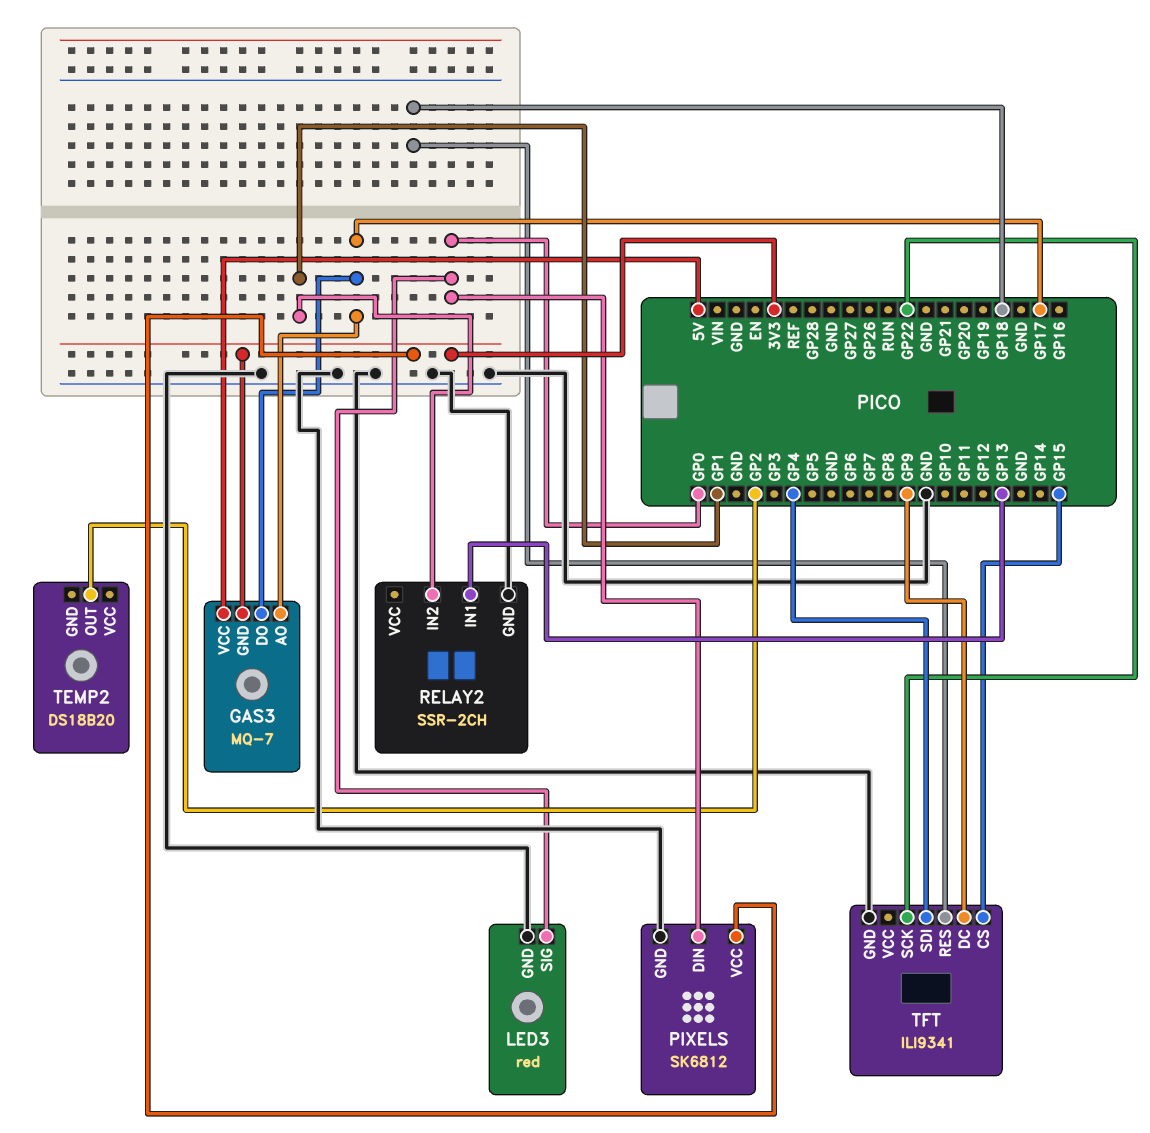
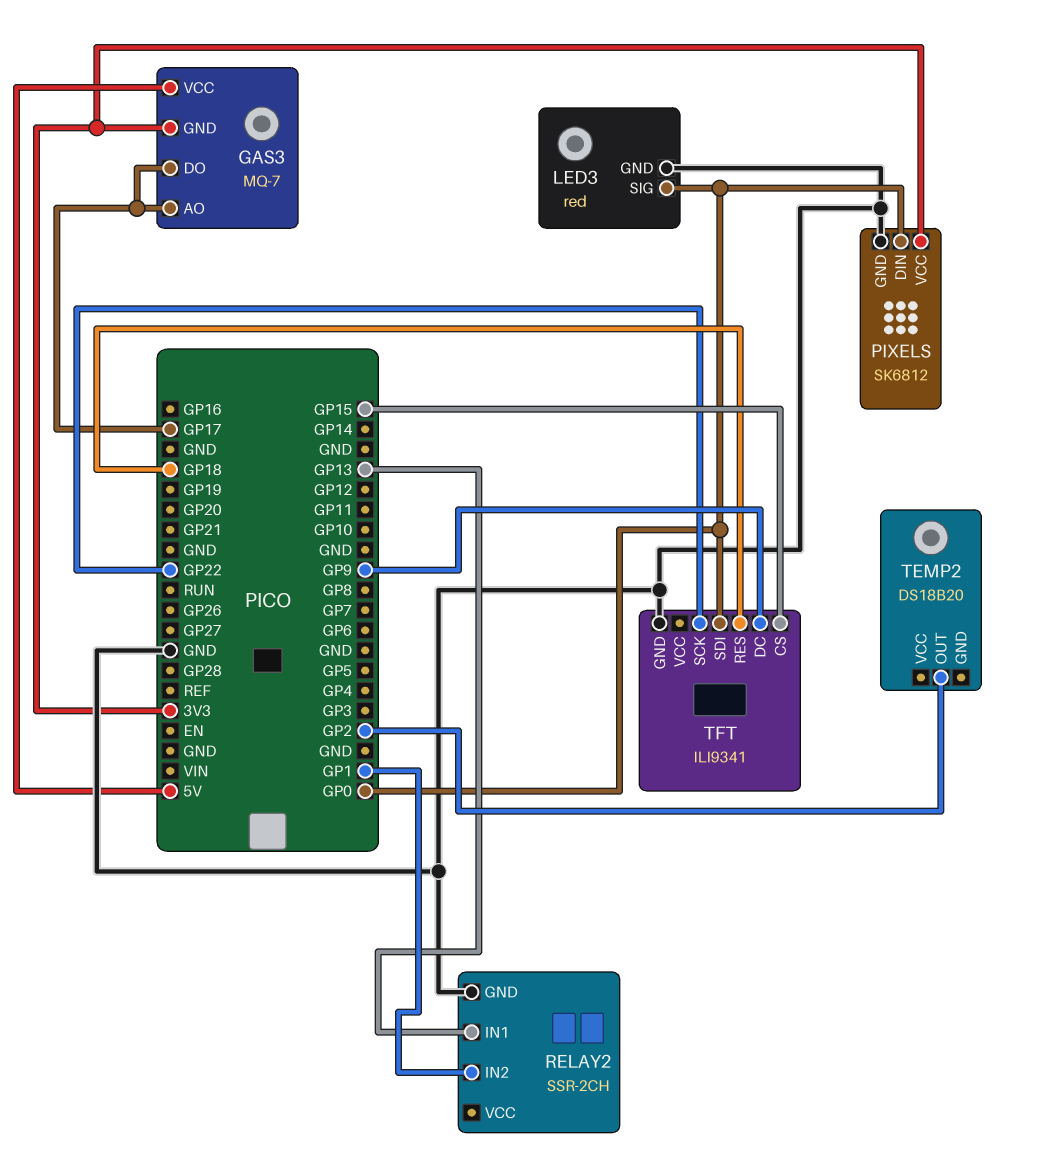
TFT pin SDI: GP4 -> GP0

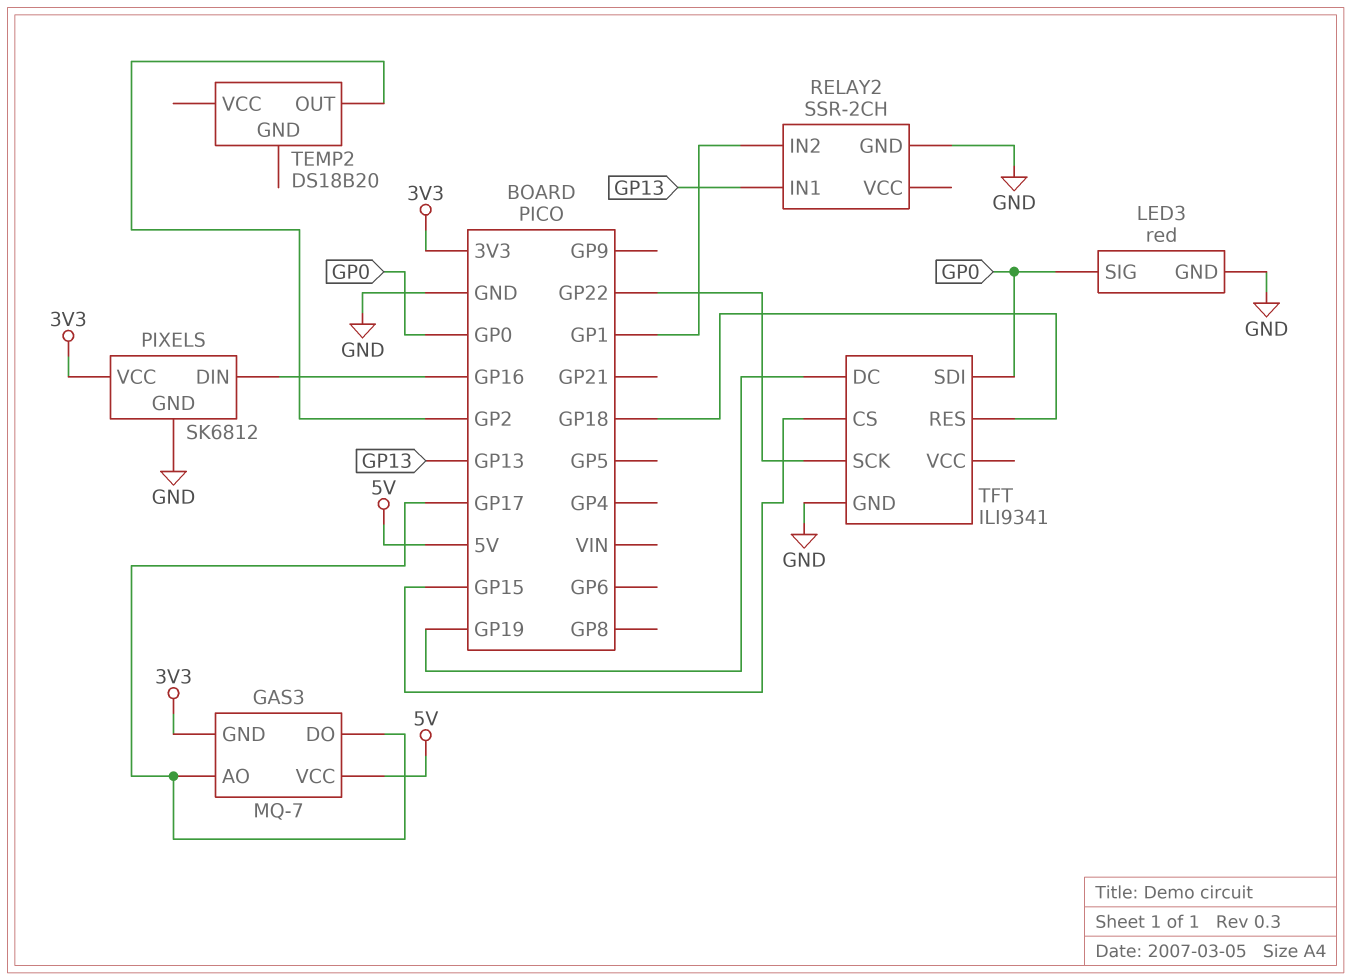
PIXELS pin DIN: GP0 -> GP16
TFT pin DC: GP9 -> GP19

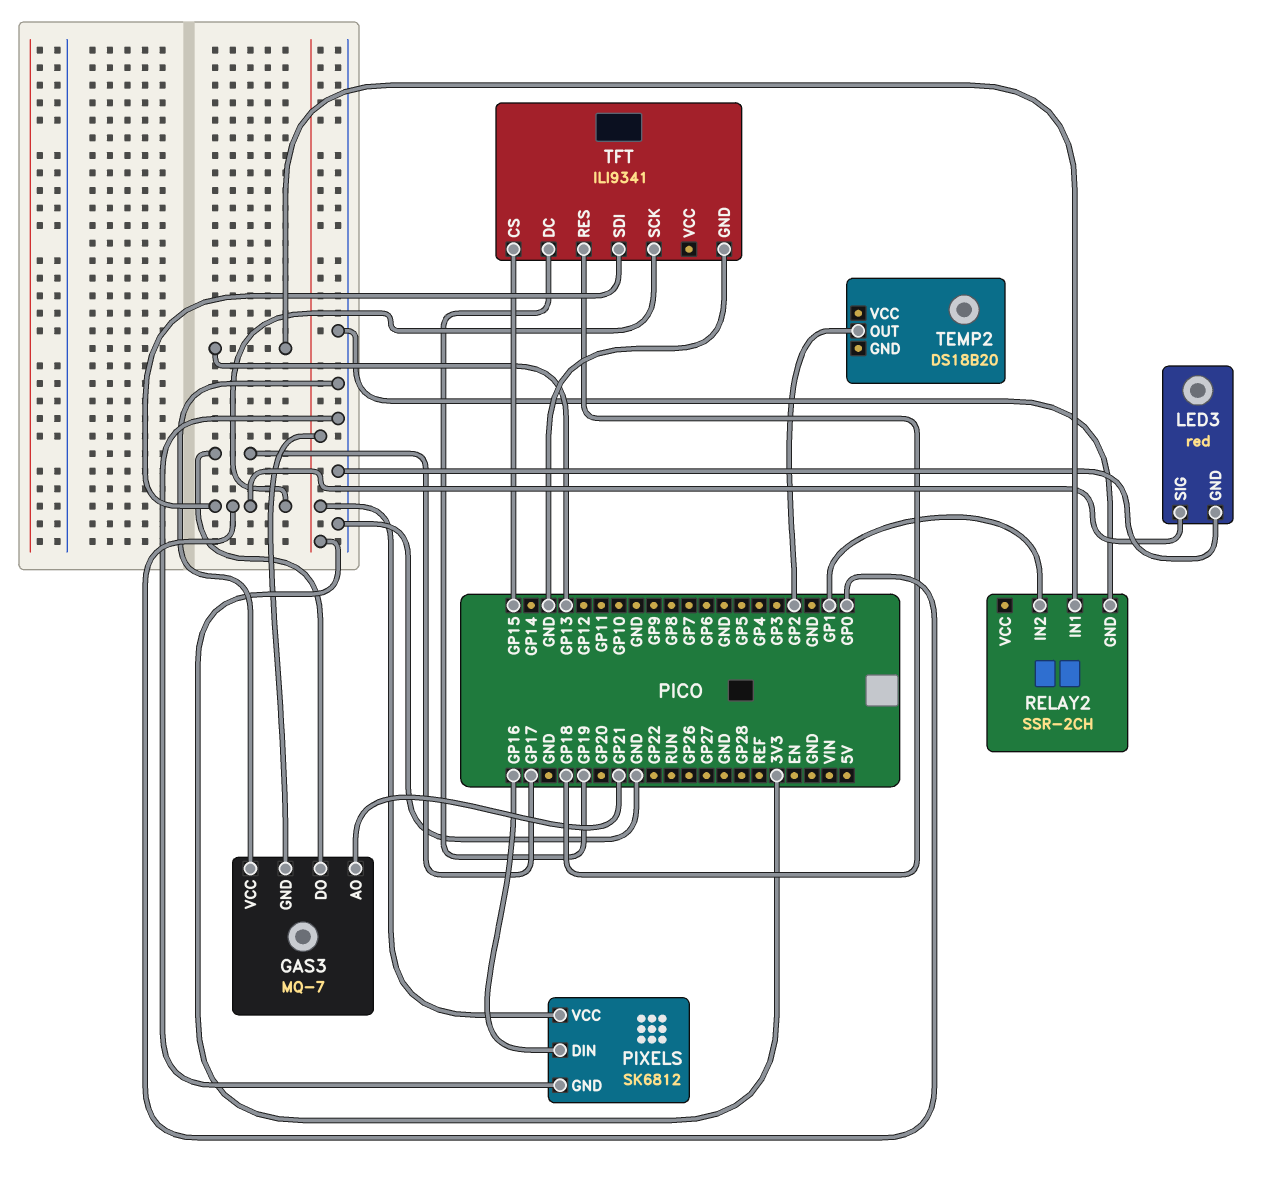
GAS3 pin AO: GP17 -> GP21
GAS3 pin VCC: 5V -> GND
TFT pin SCK: GP22 -> GP0

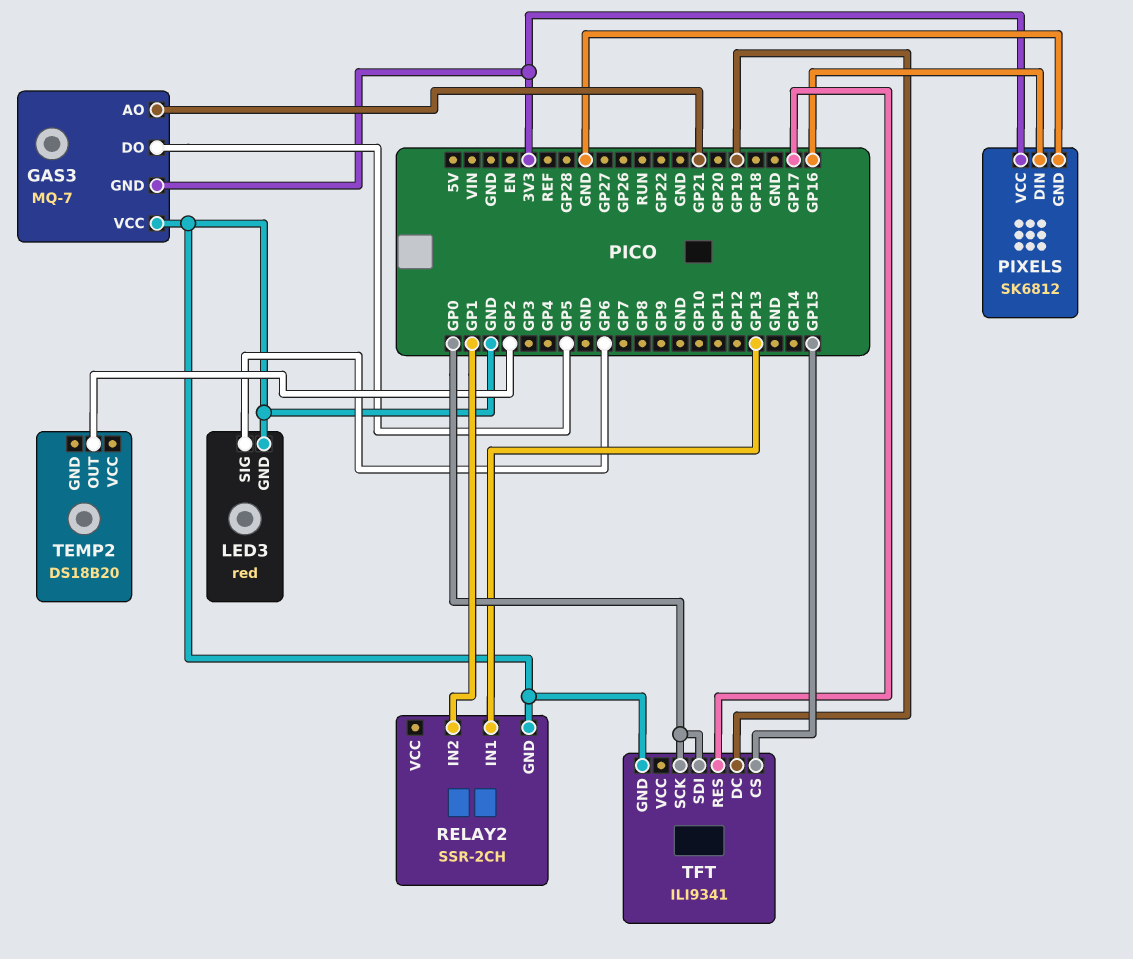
GAS3 pin DO: GP17 -> GP5
LED3 pin SIG: GP0 -> GP6
TFT pin RES: GP18 -> GP17

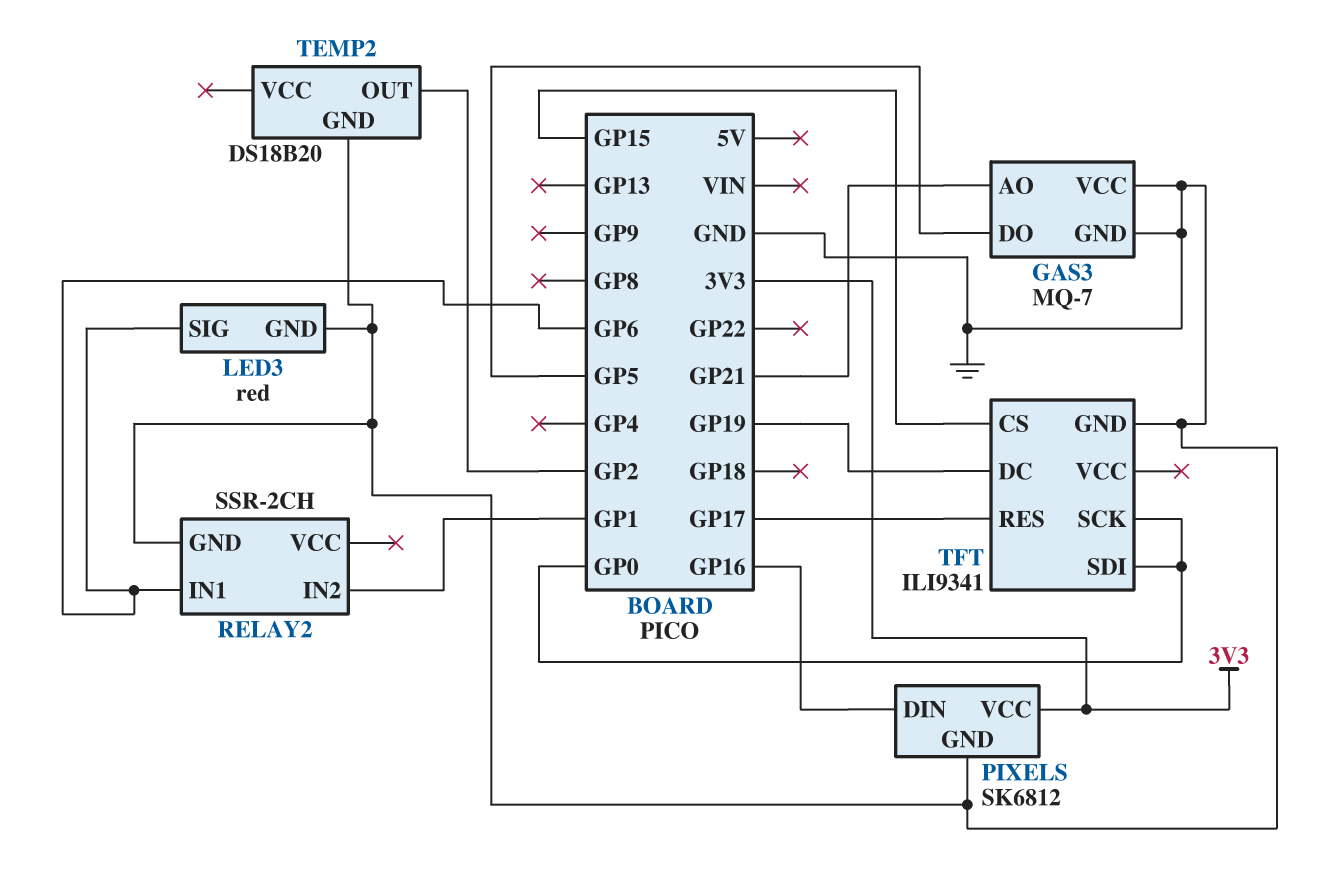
GAS3 pin GND: 3V3 -> GND
RELAY2 pin IN1: GP13 -> GP6
TEMP2 pin GND: none -> GND

